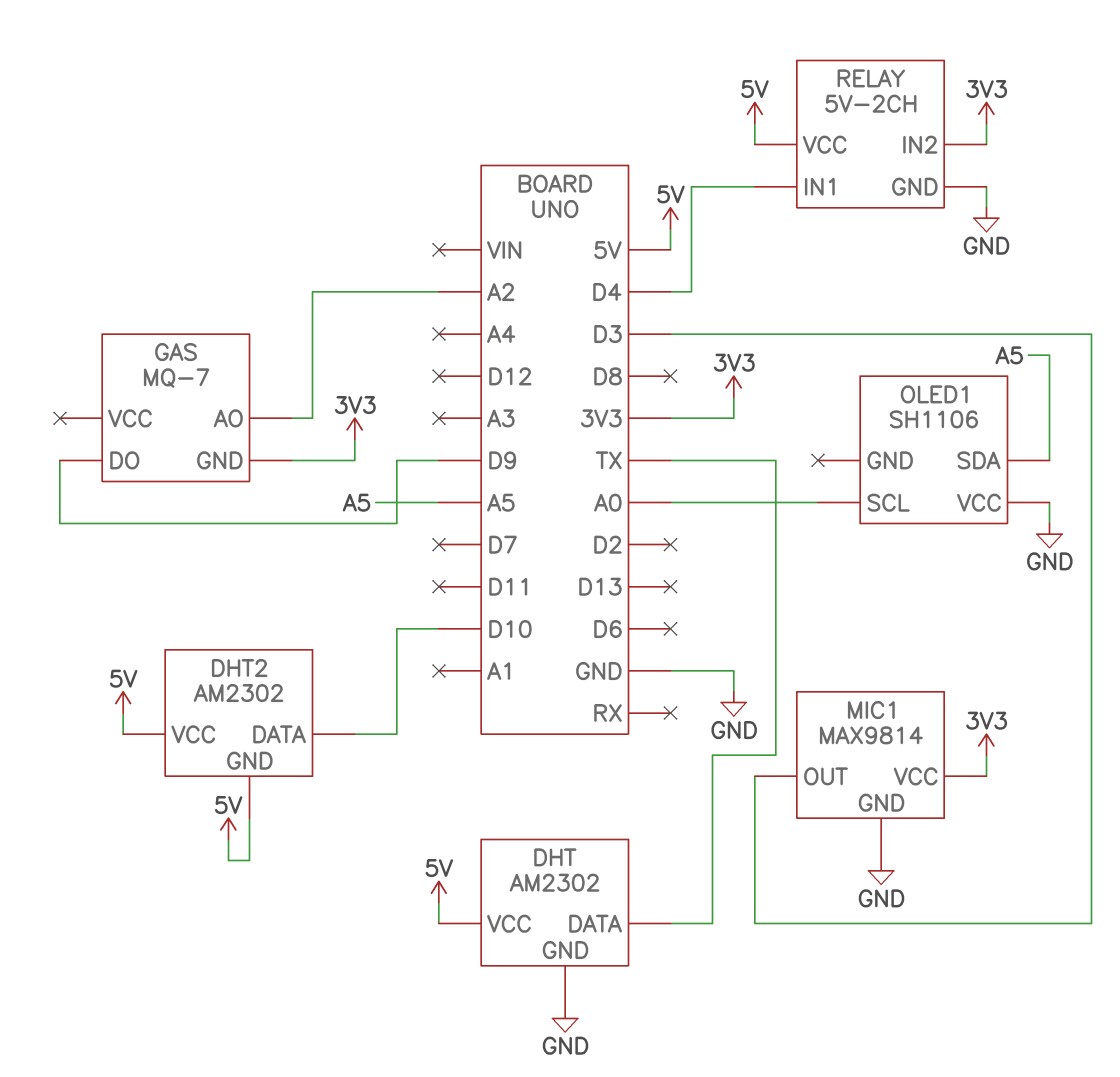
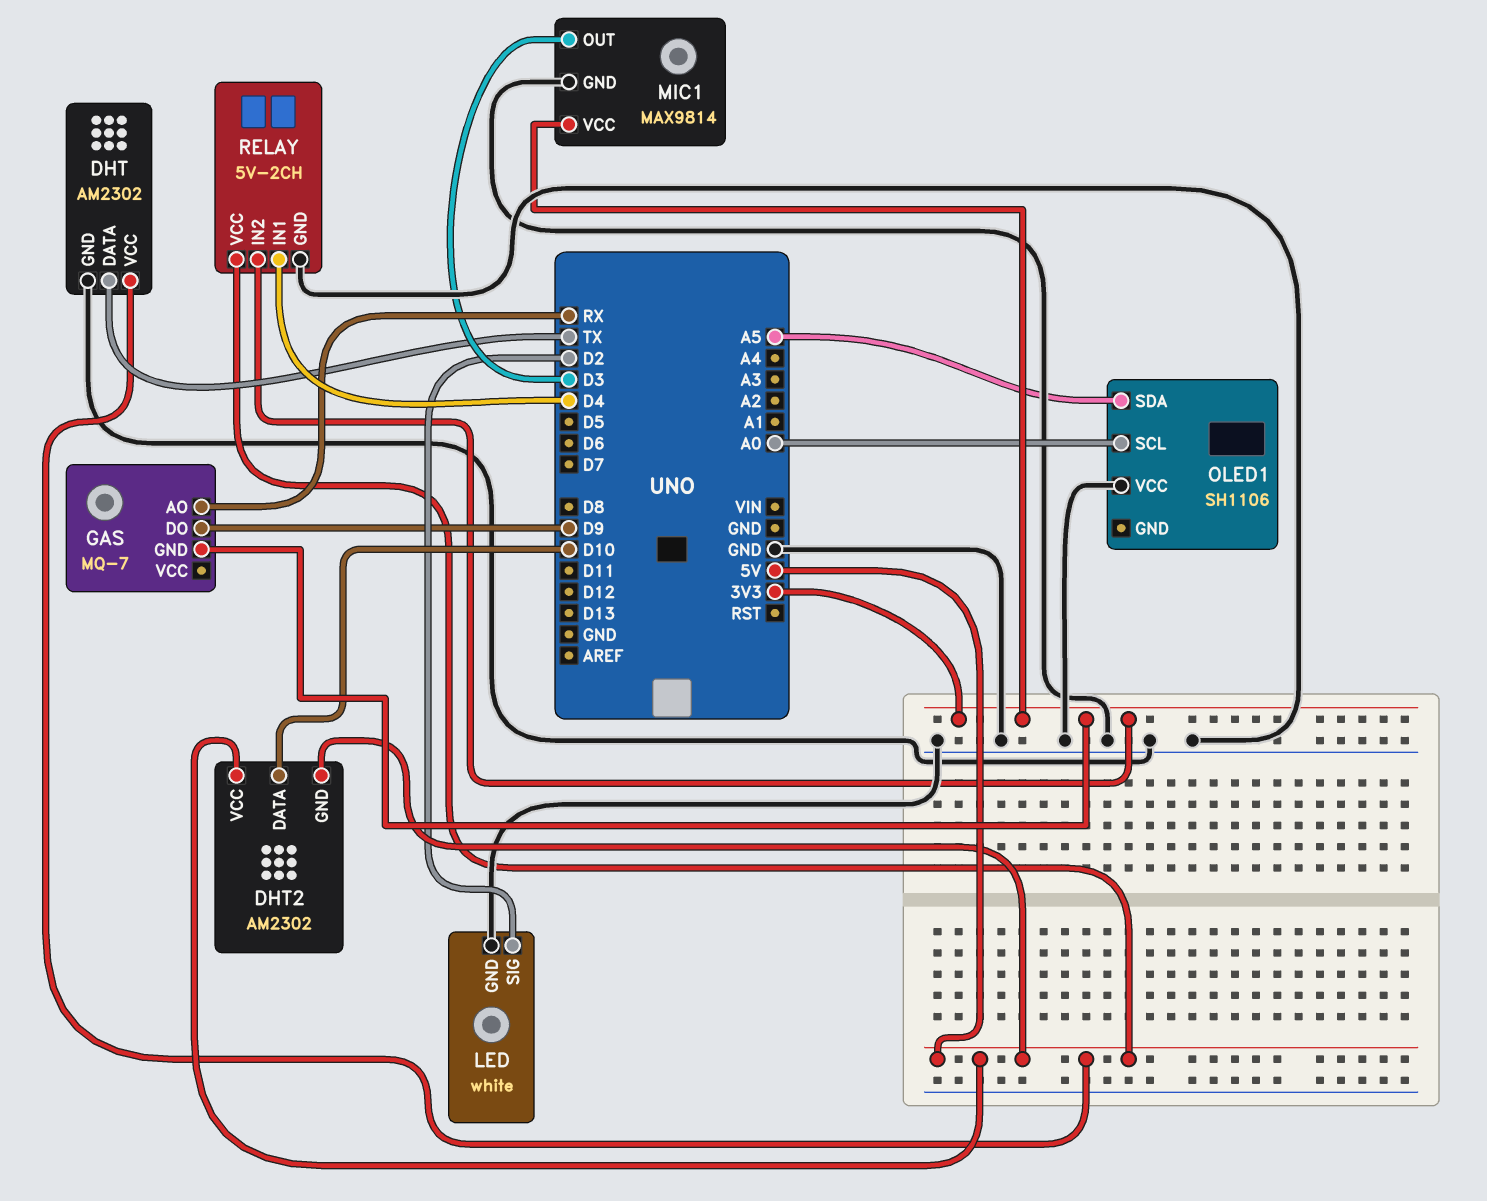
GAS pin AO: A2 -> RX
LED: none -> white
LED pin GND: none -> GND
LED pin SIG: none -> D2

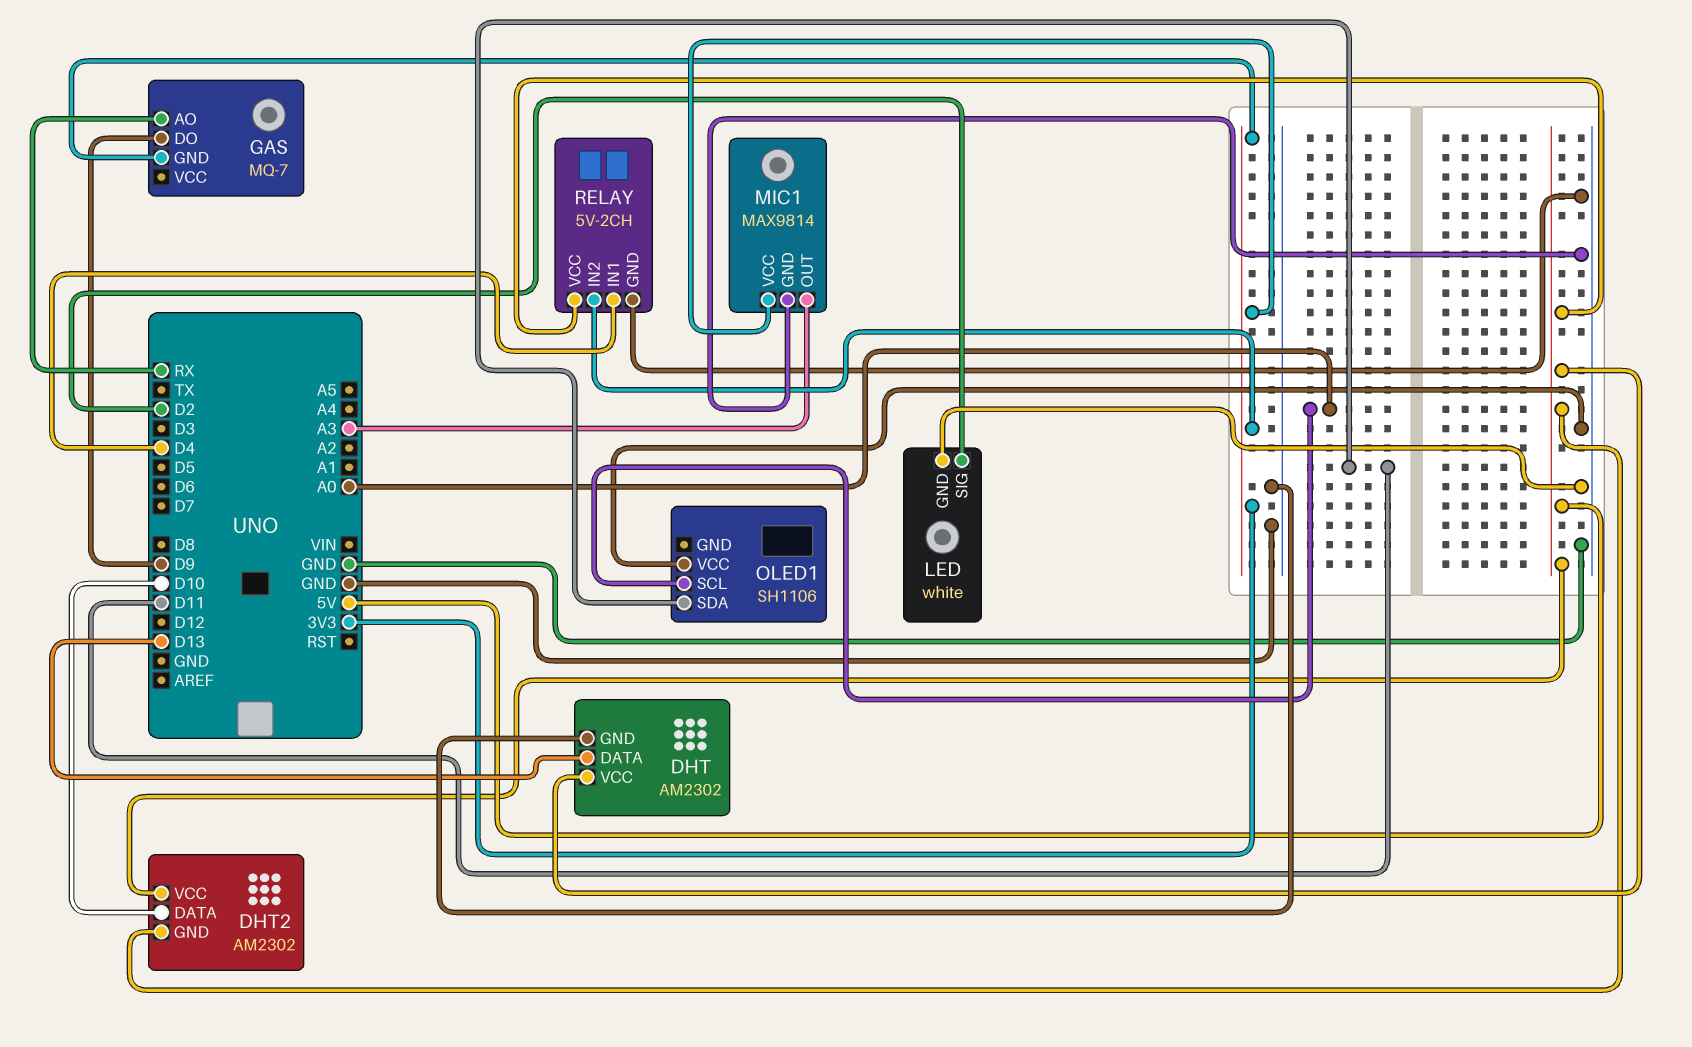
DHT pin DATA: TX -> D13
MIC1 pin OUT: D3 -> A3
OLED1 pin SDA: A5 -> D11

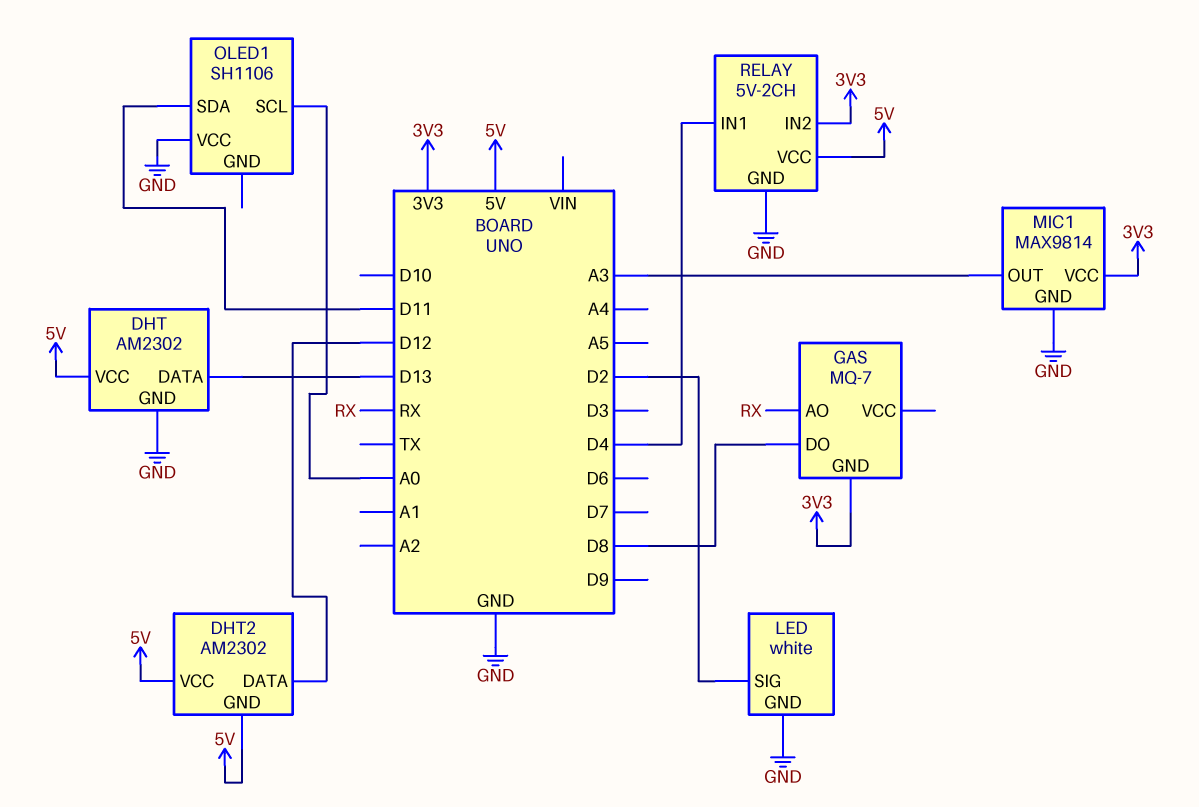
DHT2 pin DATA: D10 -> D12
GAS pin DO: D9 -> D8

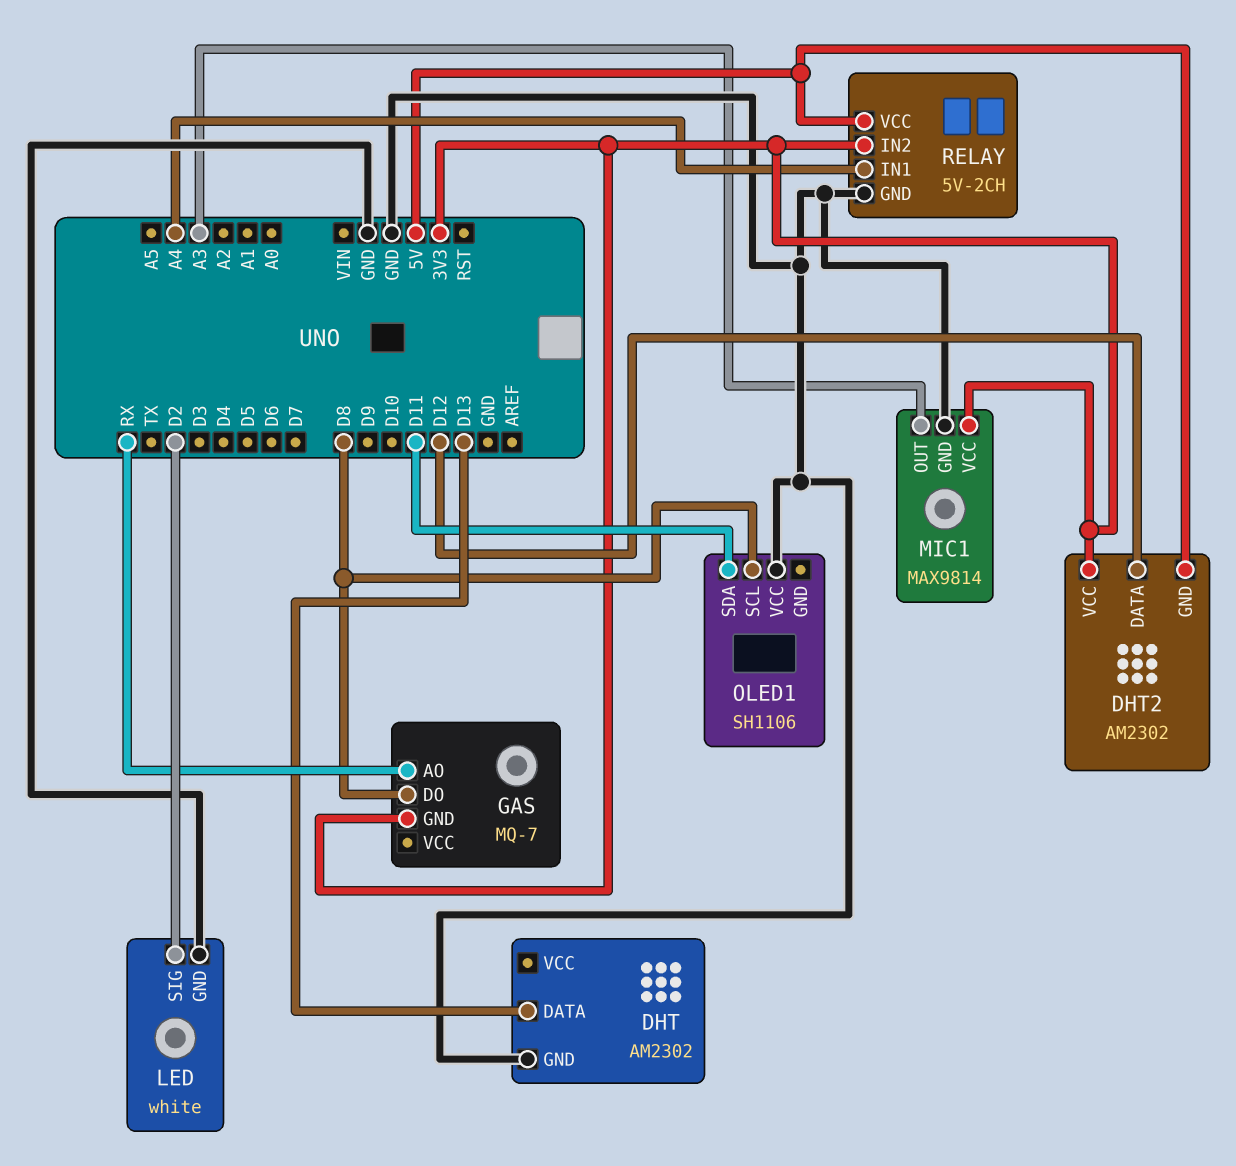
DHT pin VCC: 5V -> none
DHT2 pin VCC: 5V -> 3V3
OLED1 pin SCL: A0 -> D8
RELAY pin IN1: D4 -> A4

